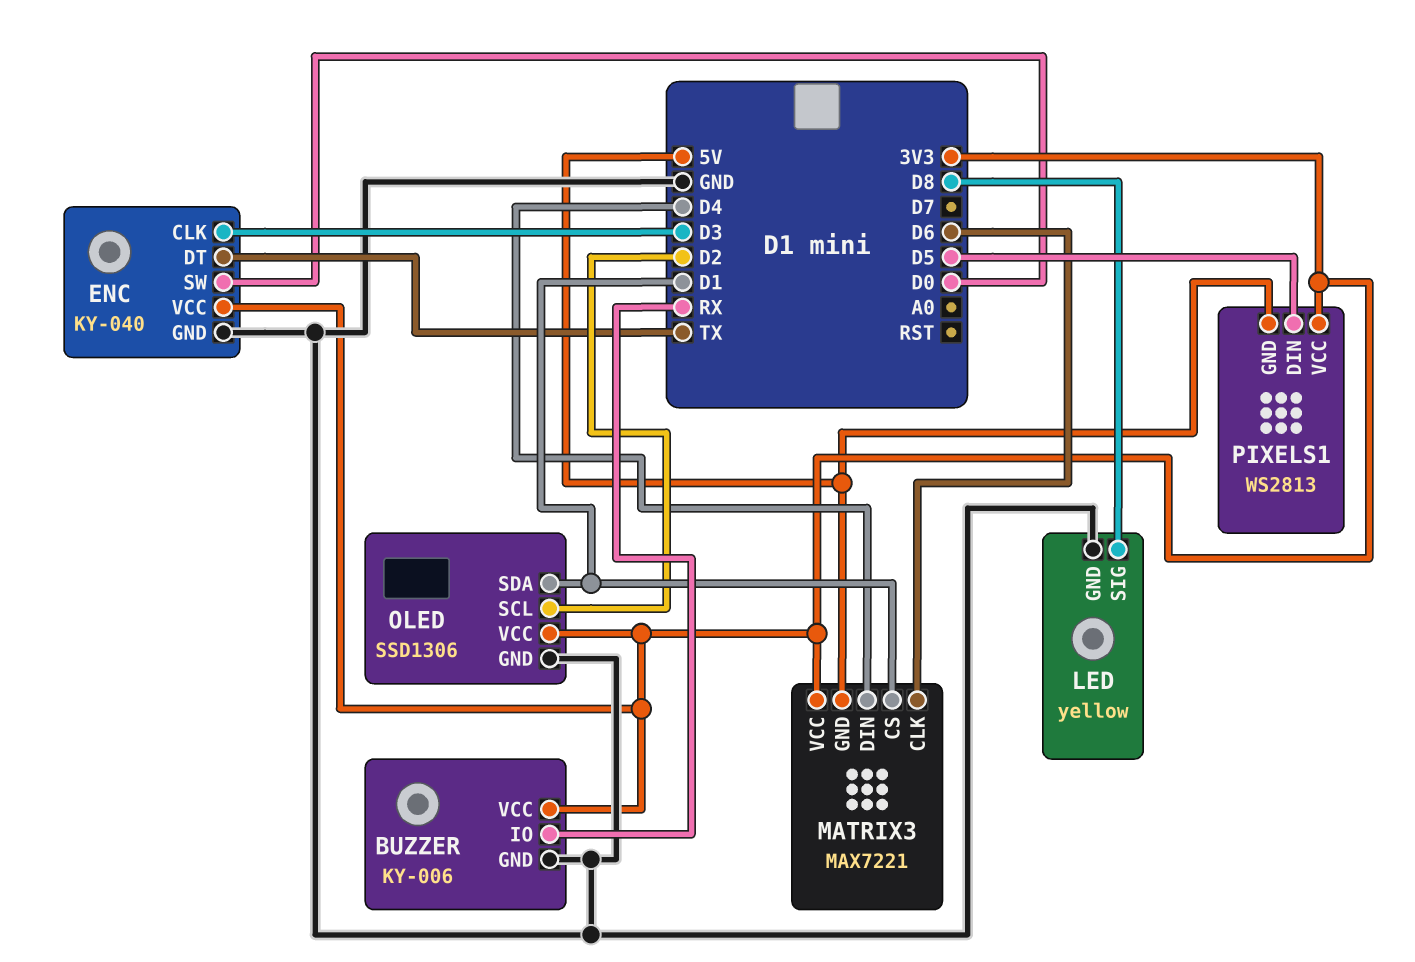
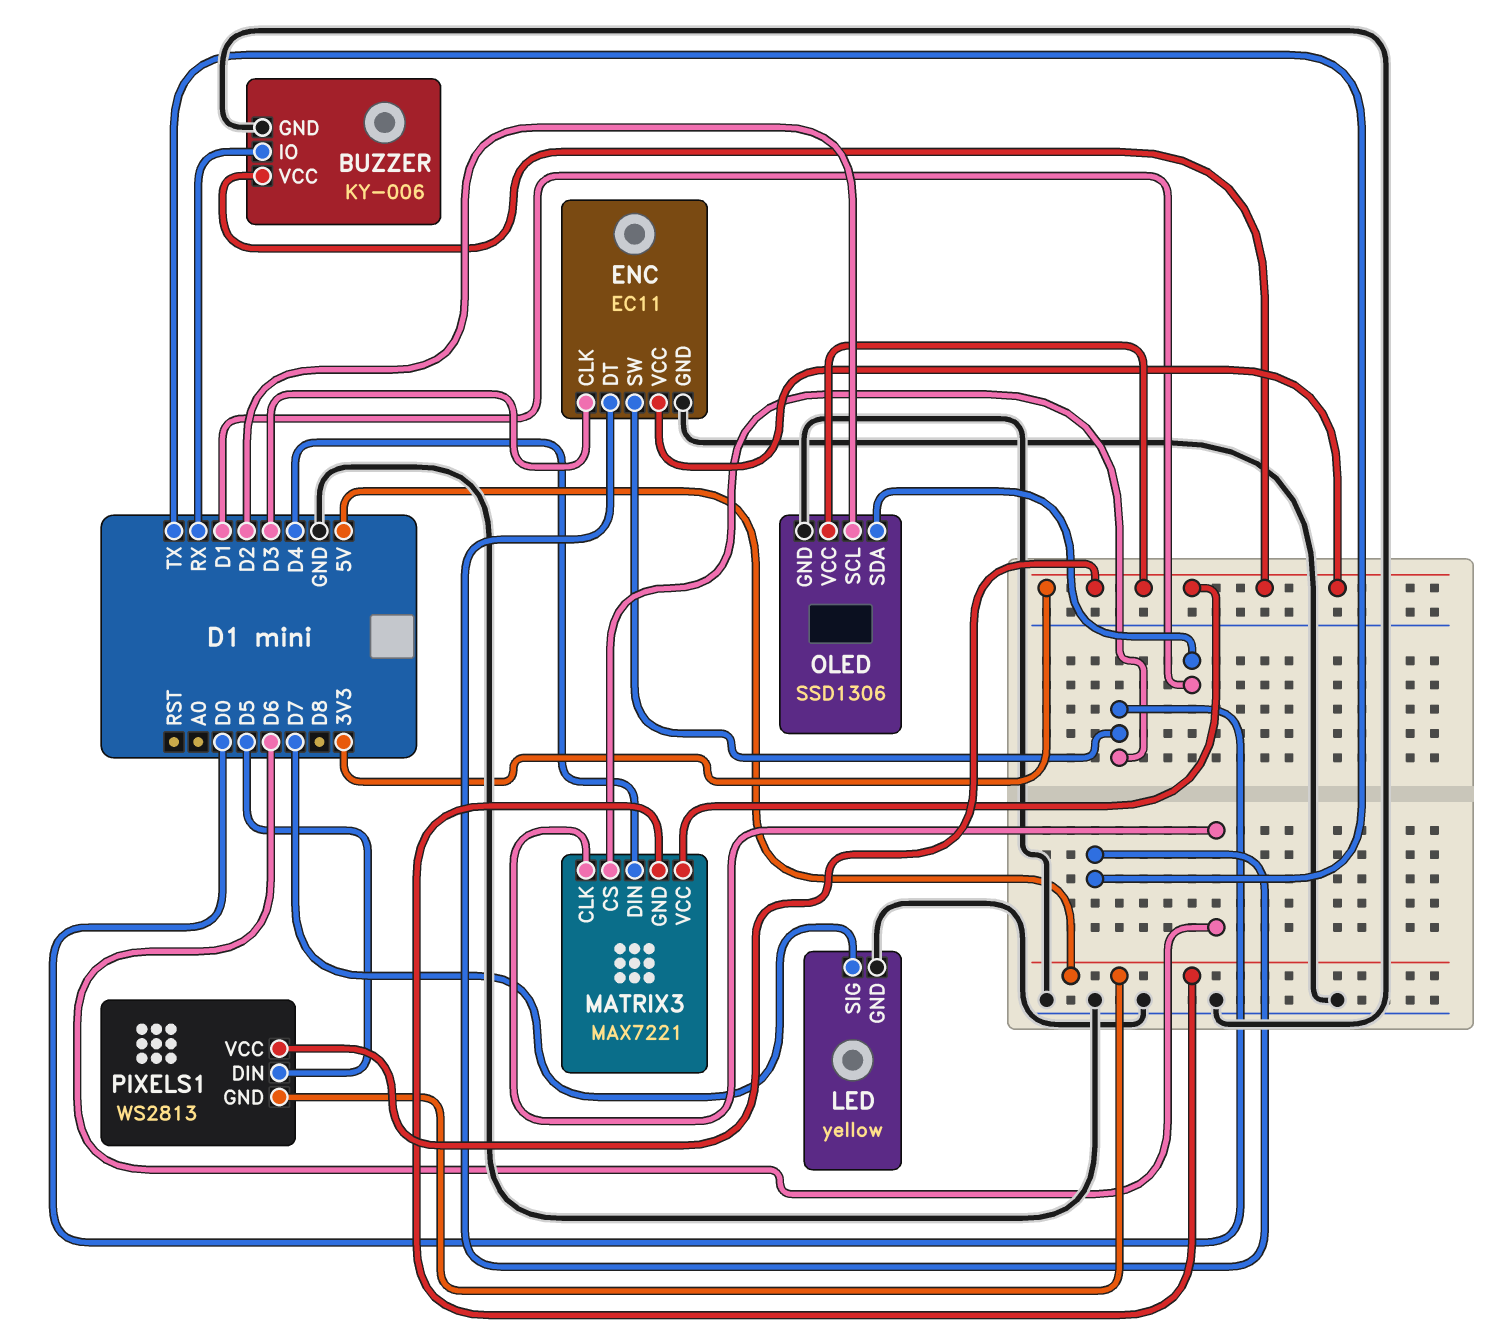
ENC: KY-040 -> EC11
LED pin SIG: D8 -> D7
MATRIX3 pin CS: D1 -> D0

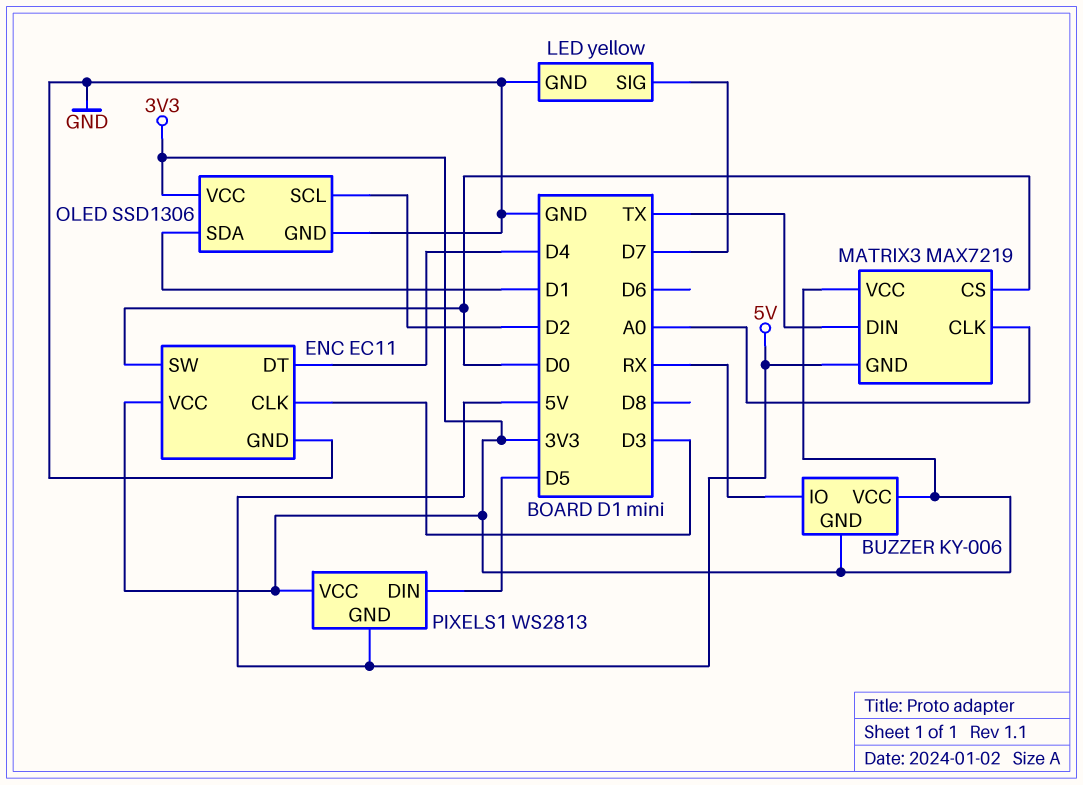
BUZZER pin GND: GND -> 3V3
ENC pin DT: TX -> D4
MATRIX3: MAX7221 -> MAX7219
MATRIX3 pin CLK: D6 -> A0
MATRIX3 pin DIN: D4 -> TX

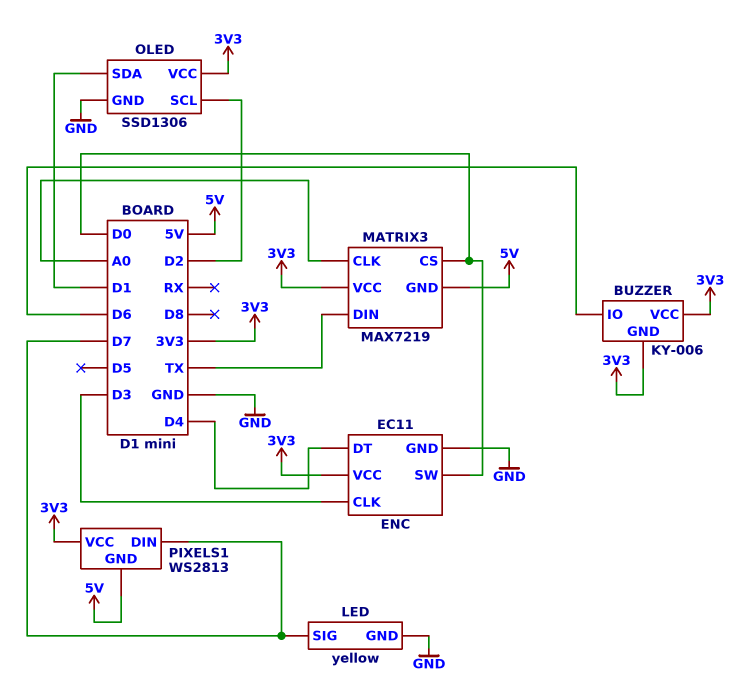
BUZZER pin IO: RX -> D6
PIXELS1 pin DIN: D5 -> D7

